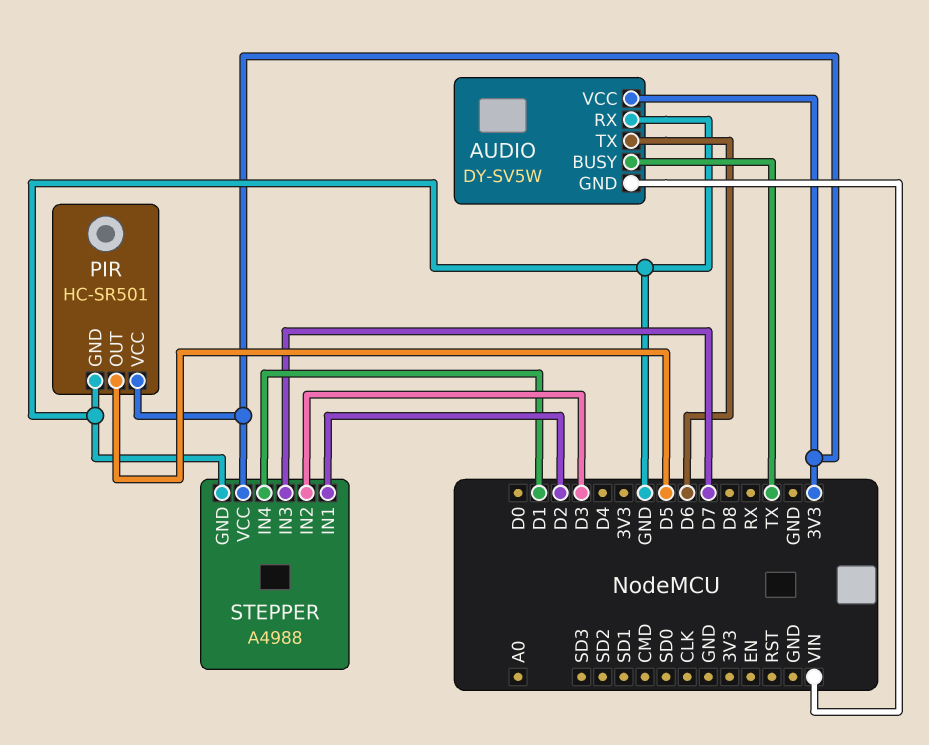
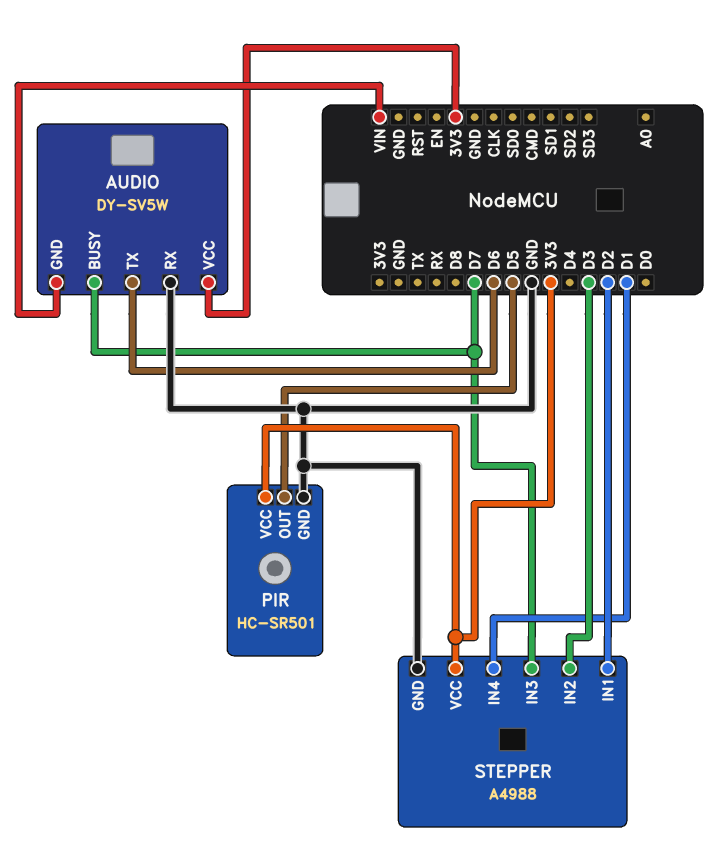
AUDIO pin BUSY: TX -> D7

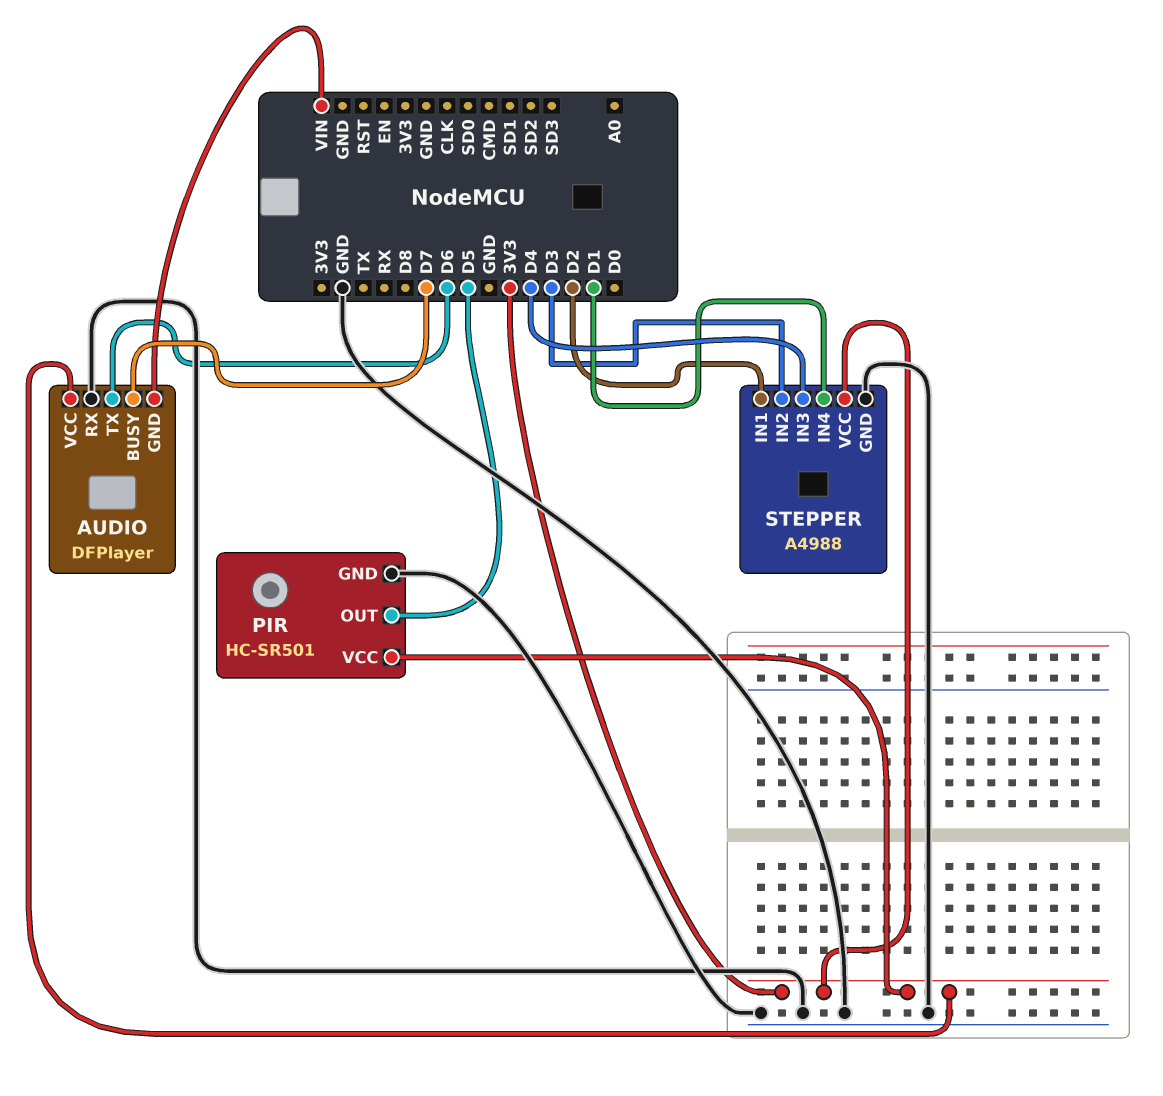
AUDIO: DY-SV5W -> DFPlayer
STEPPER pin IN3: D7 -> D4

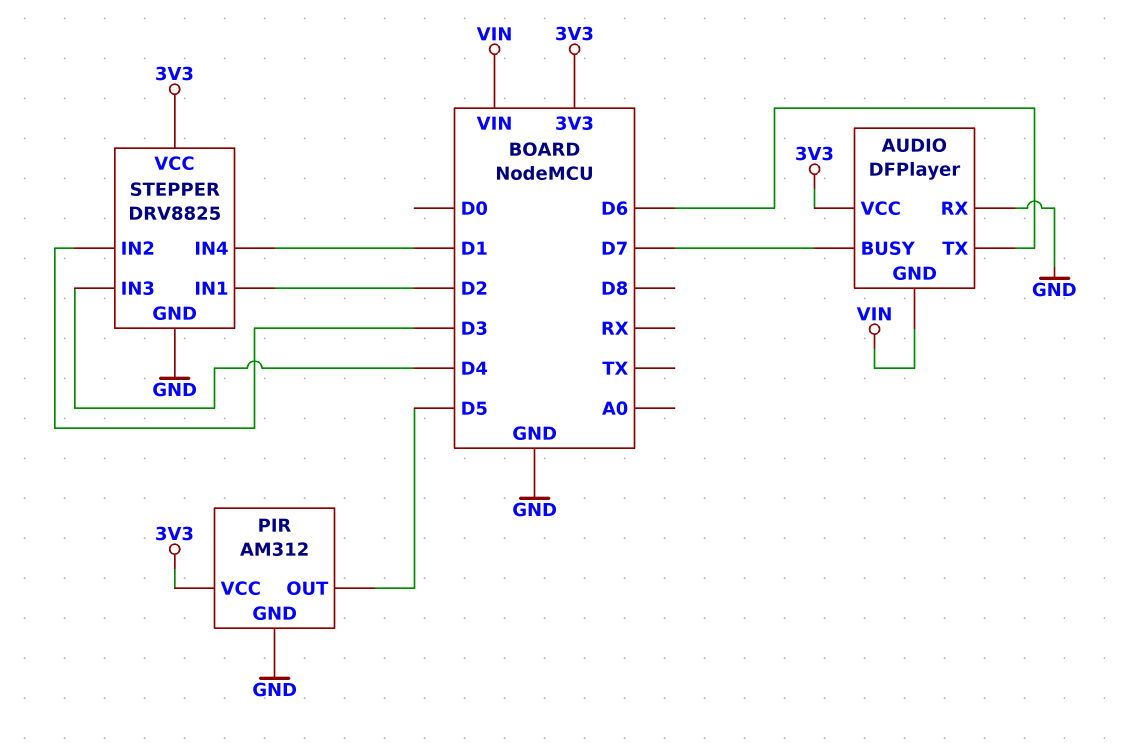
PIR: HC-SR501 -> AM312
STEPPER: A4988 -> DRV8825

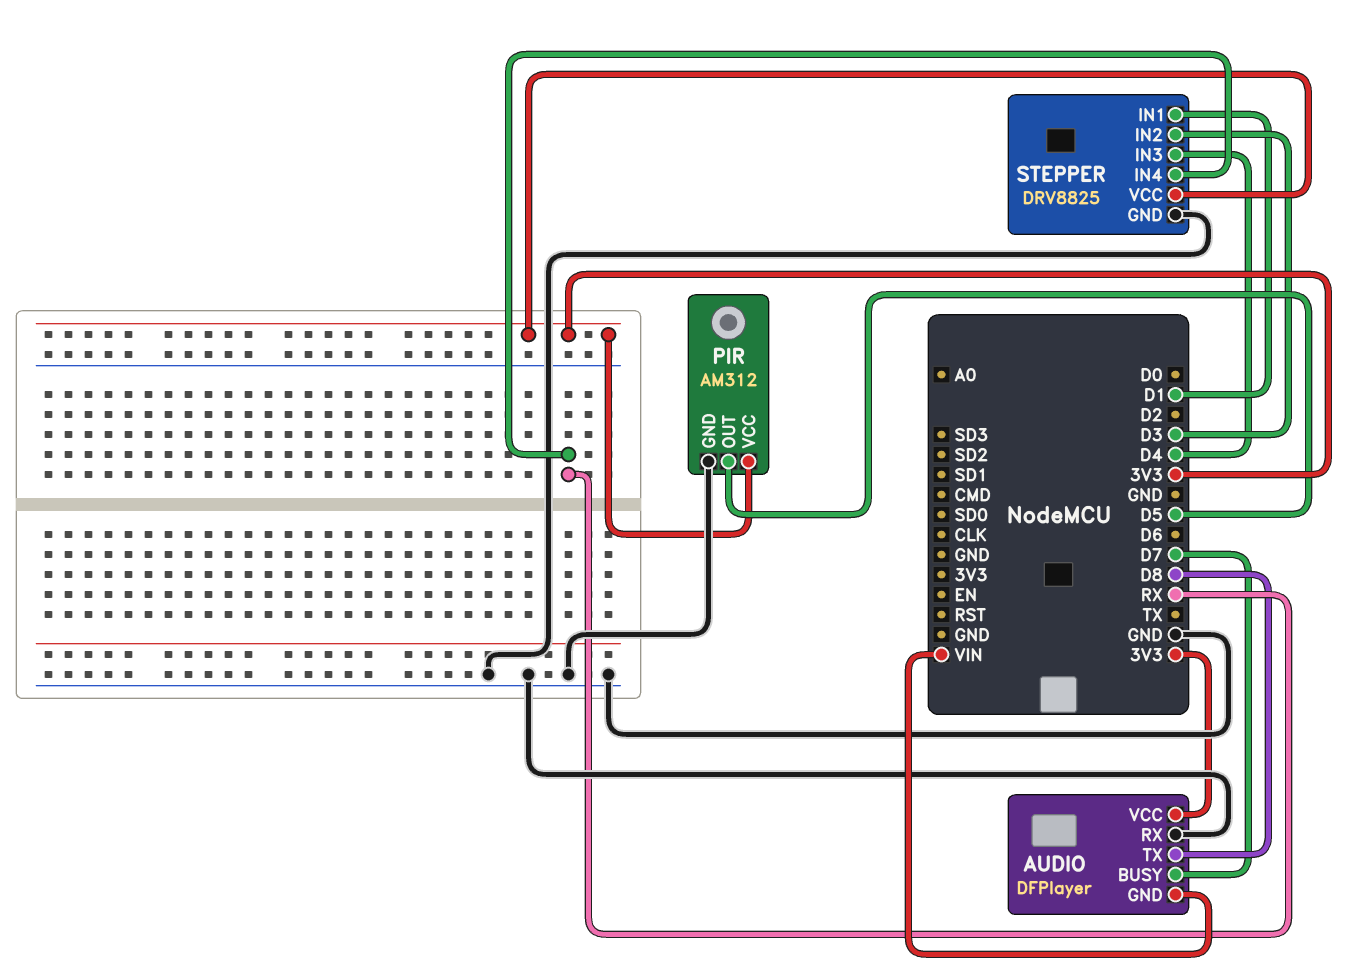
AUDIO pin TX: D6 -> D8
STEPPER pin IN1: D2 -> D1
STEPPER pin IN4: D1 -> RX

